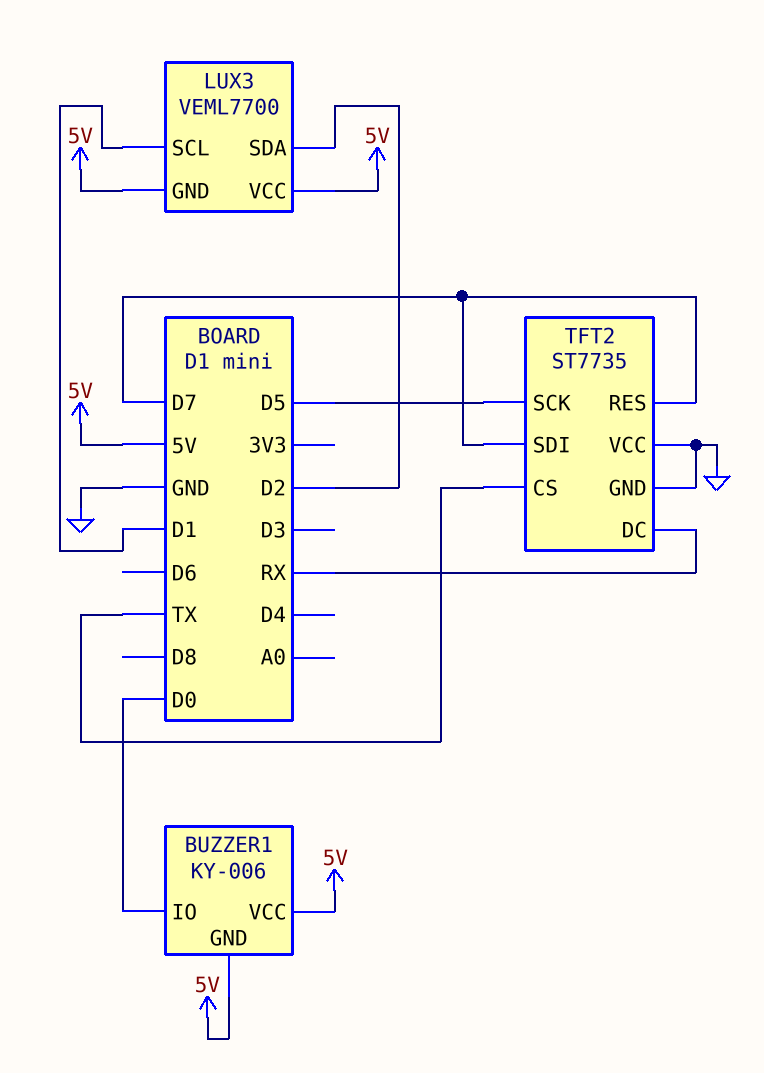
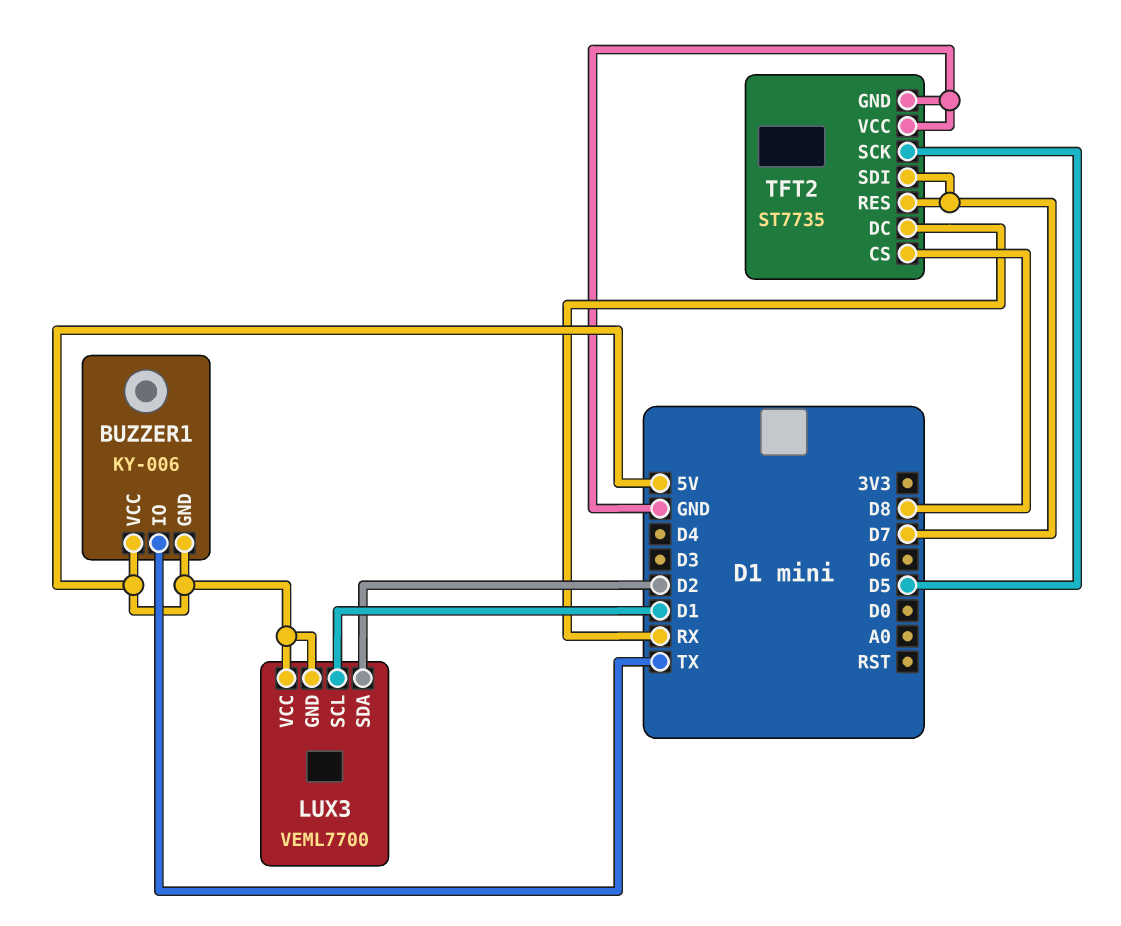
BUZZER1 pin IO: D0 -> TX
TFT2 pin CS: TX -> D8

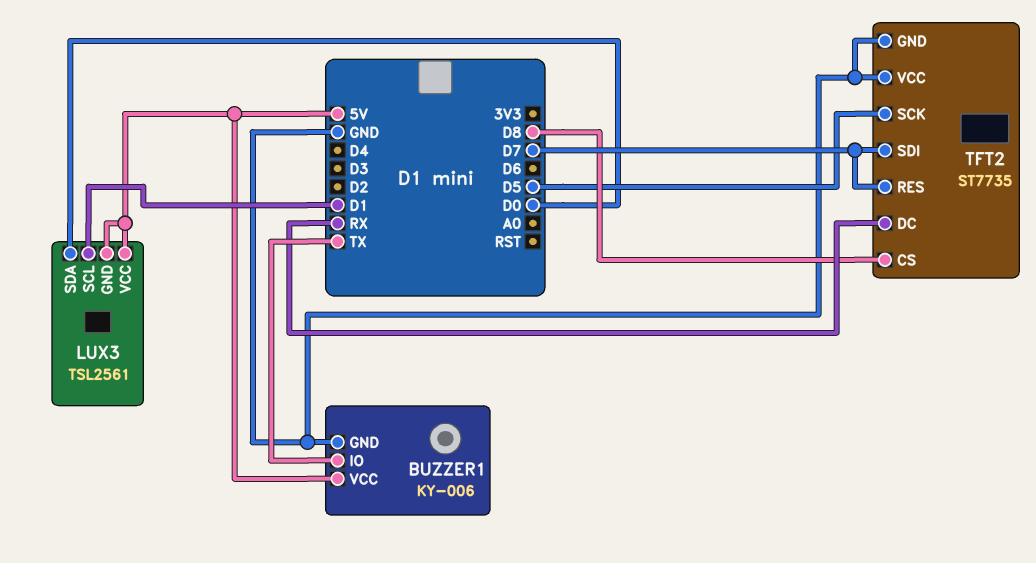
BUZZER1 pin GND: 5V -> GND
LUX3: VEML7700 -> TSL2561
LUX3 pin SDA: D2 -> D0

